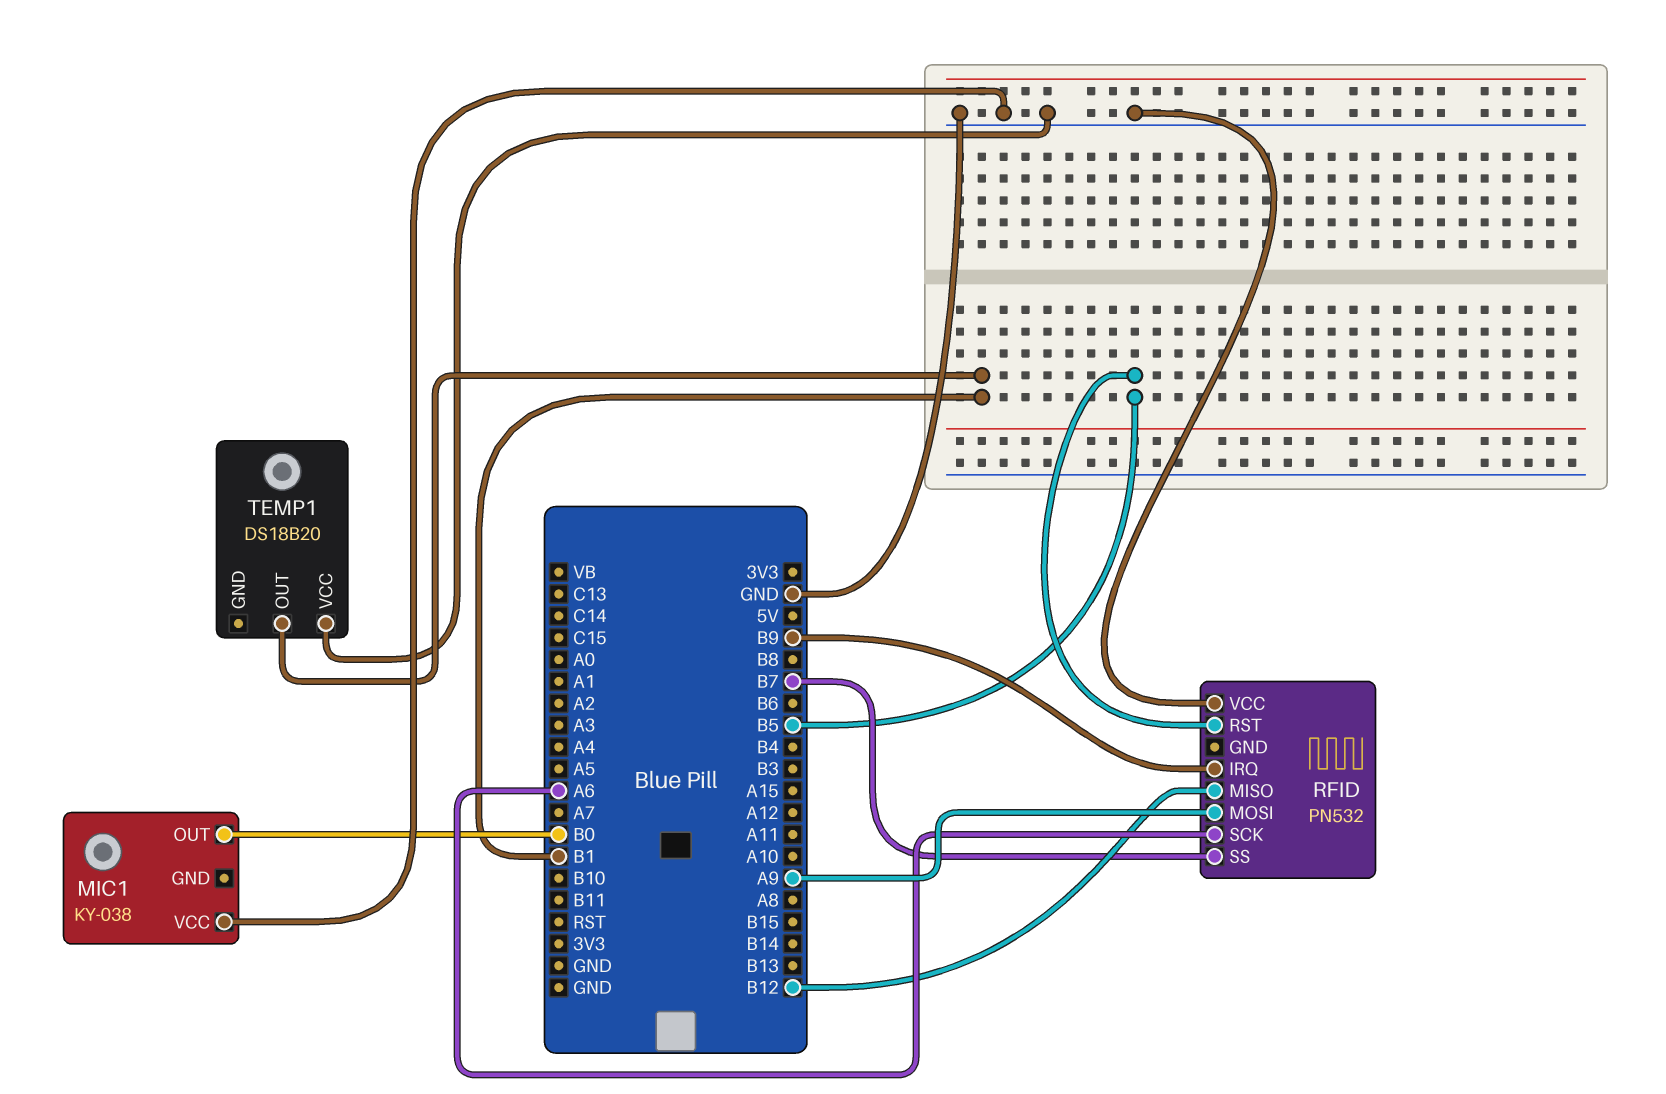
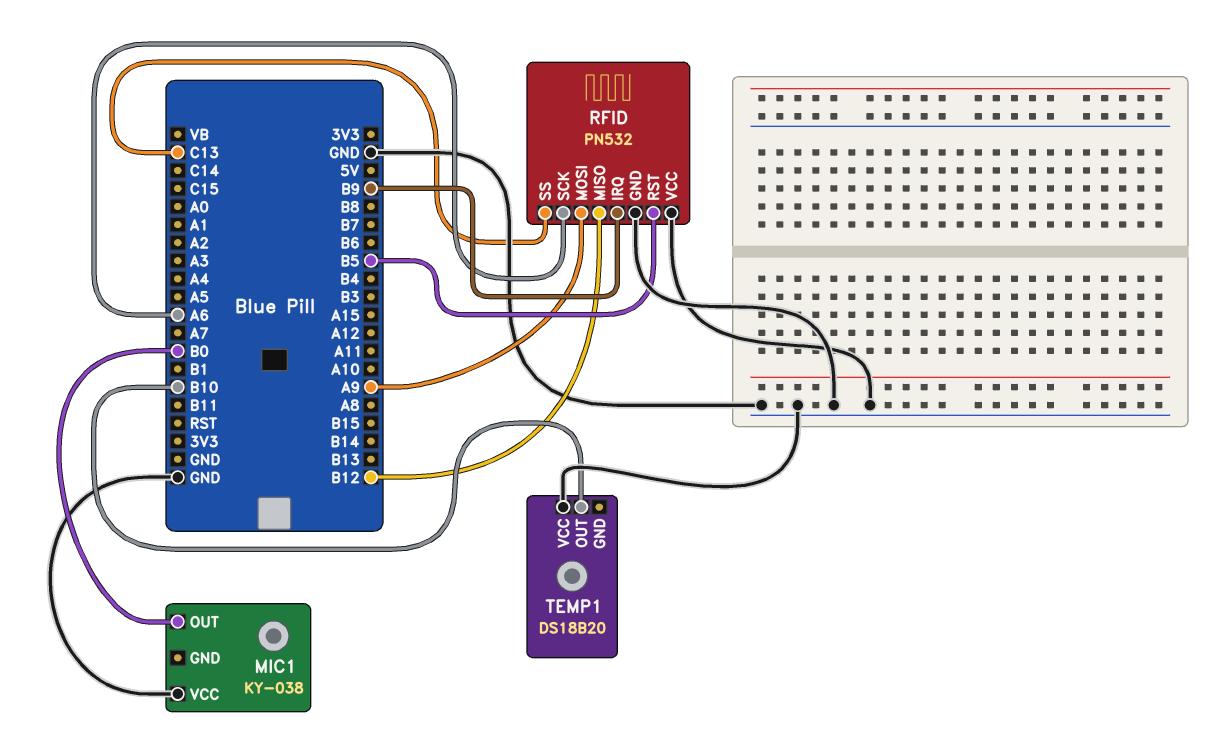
RFID pin GND: none -> GND
RFID pin SS: B7 -> C13
TEMP1 pin OUT: B1 -> B10

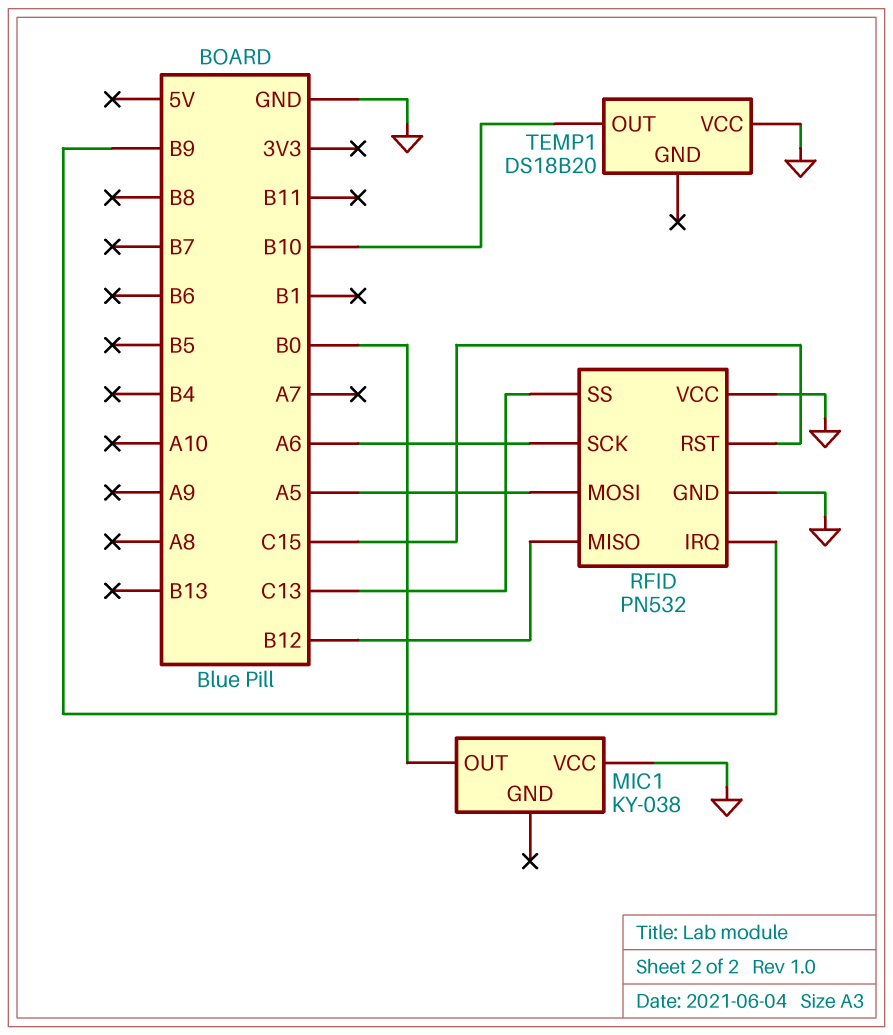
RFID pin MOSI: A9 -> A5
RFID pin RST: B5 -> C15

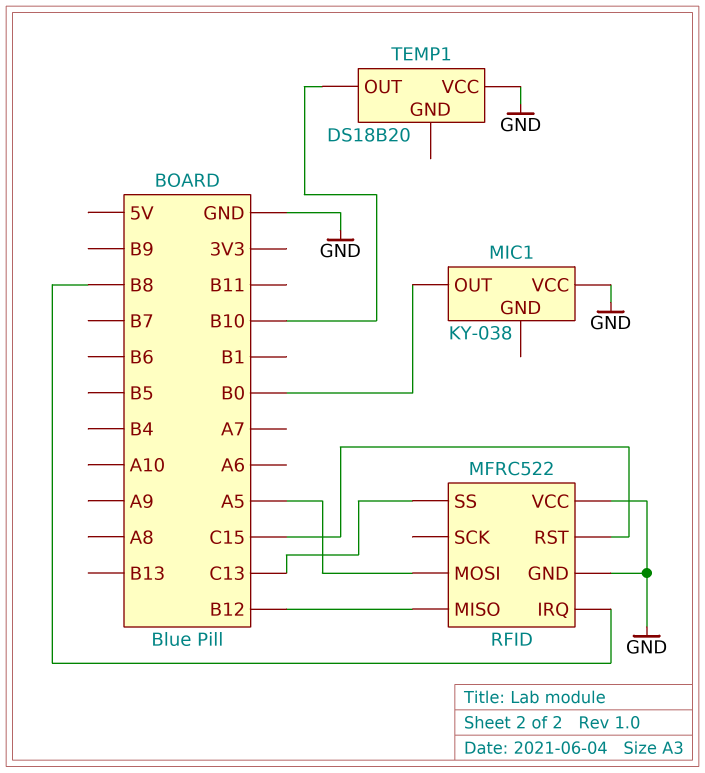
RFID: PN532 -> MFRC522
RFID pin IRQ: B9 -> B8
RFID pin SCK: A6 -> none

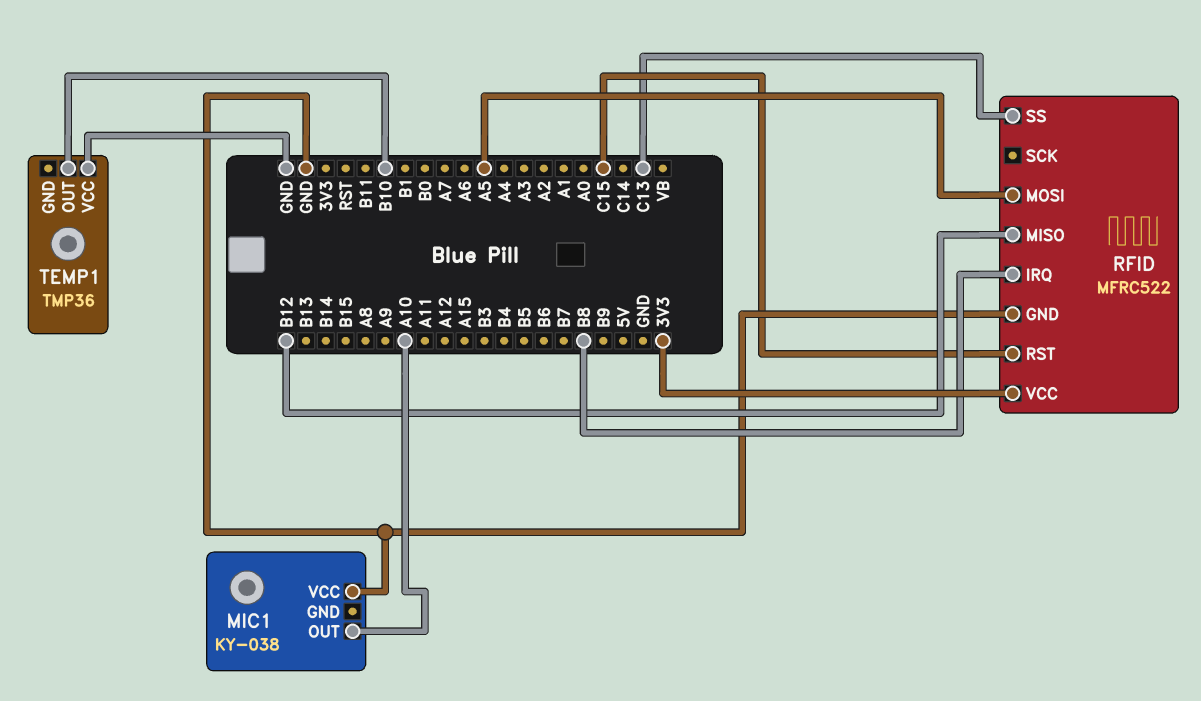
MIC1 pin OUT: B0 -> A10
RFID pin VCC: GND -> 3V3
TEMP1: DS18B20 -> TMP36

